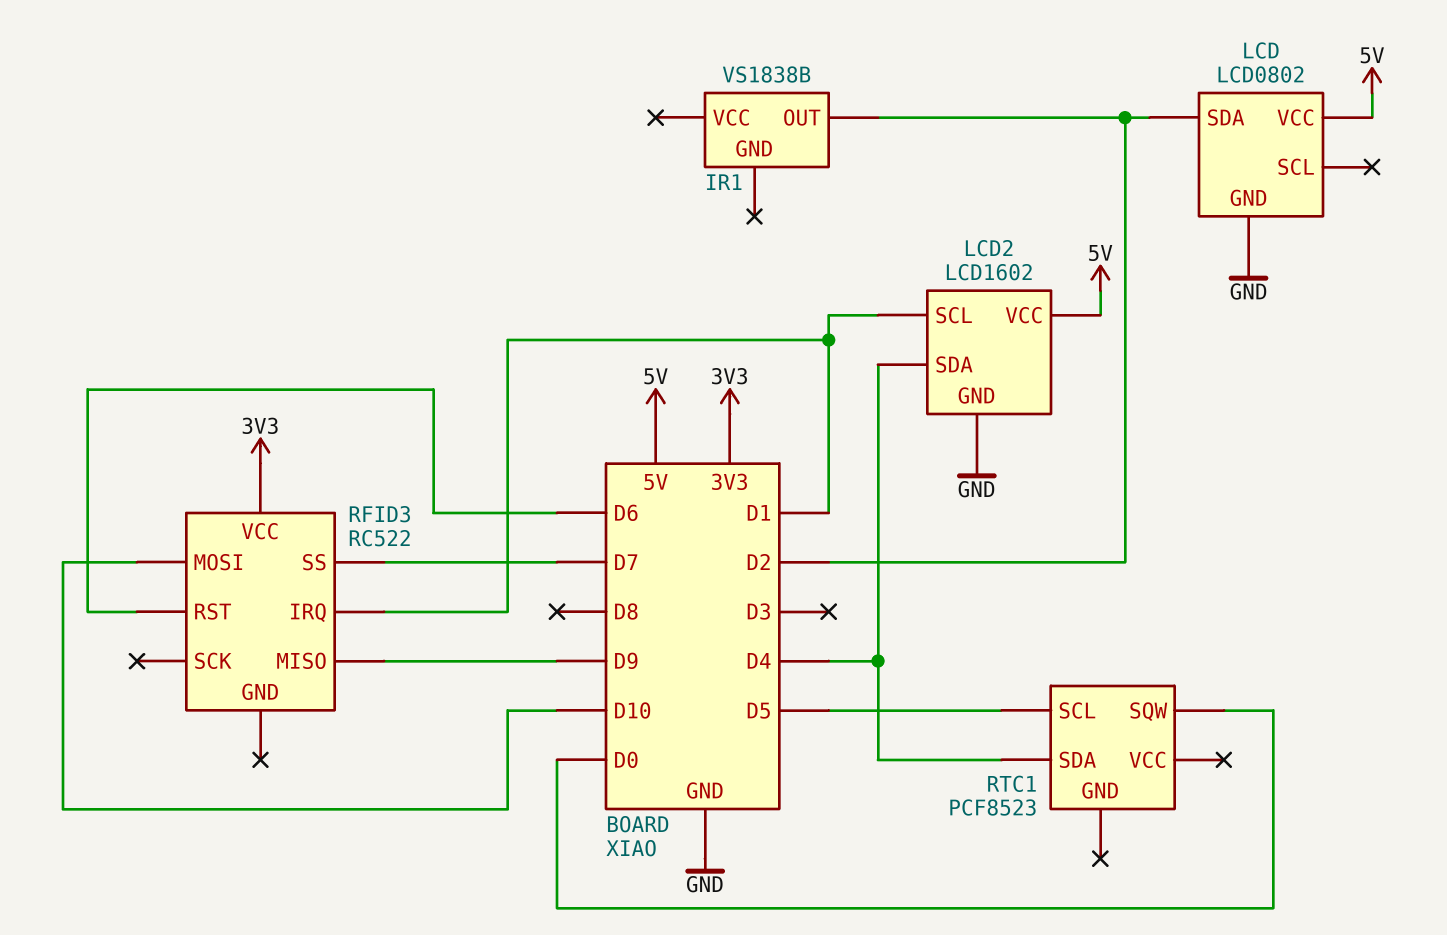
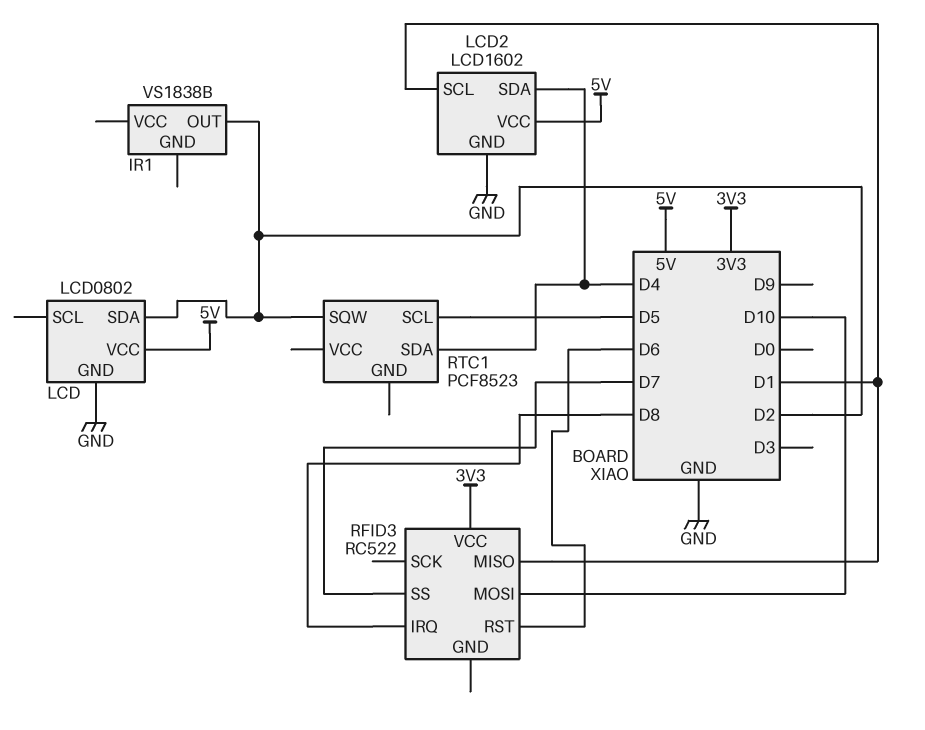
RFID3 pin IRQ: D1 -> D8
RFID3 pin MISO: D9 -> D1
RTC1 pin SQW: D0 -> D2

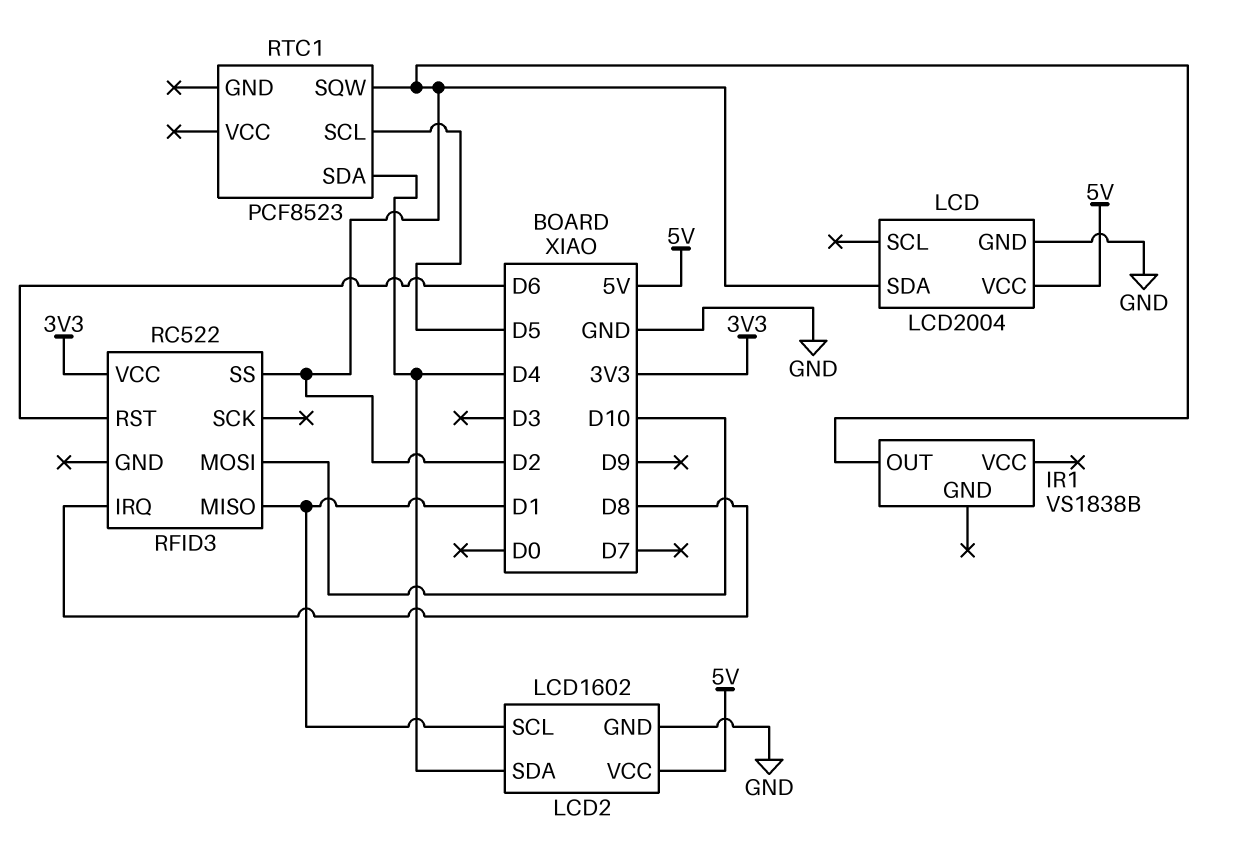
LCD: LCD0802 -> LCD2004
RFID3 pin SS: D7 -> D2

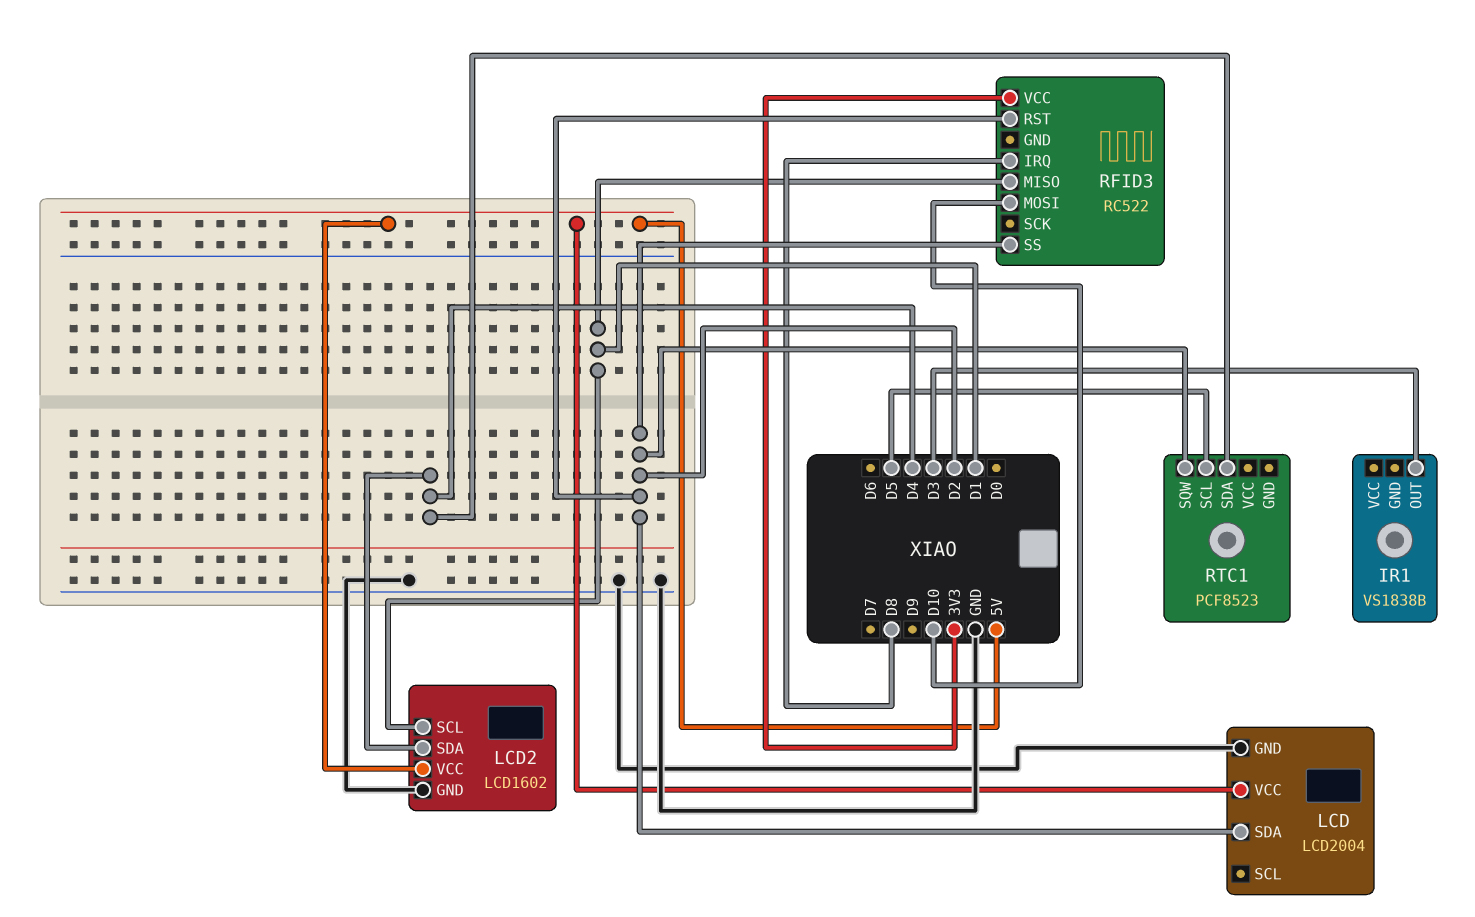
IR1 pin OUT: D2 -> D3
RFID3 pin RST: D6 -> D2

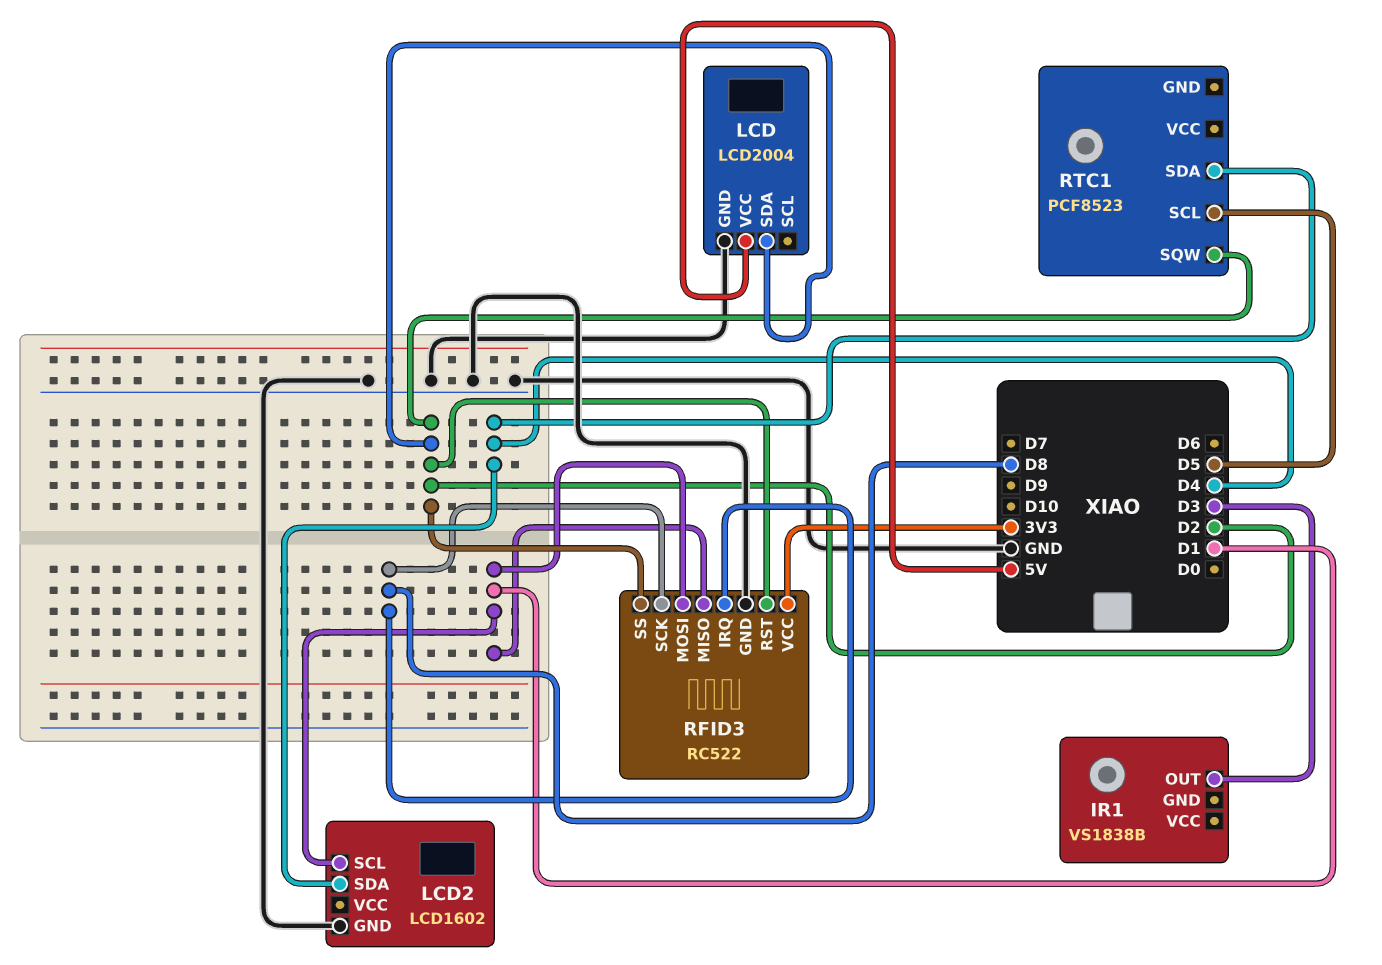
LCD2 pin VCC: 5V -> none
RFID3 pin GND: none -> GND
RFID3 pin MOSI: D10 -> D1
RFID3 pin SCK: none -> D8

